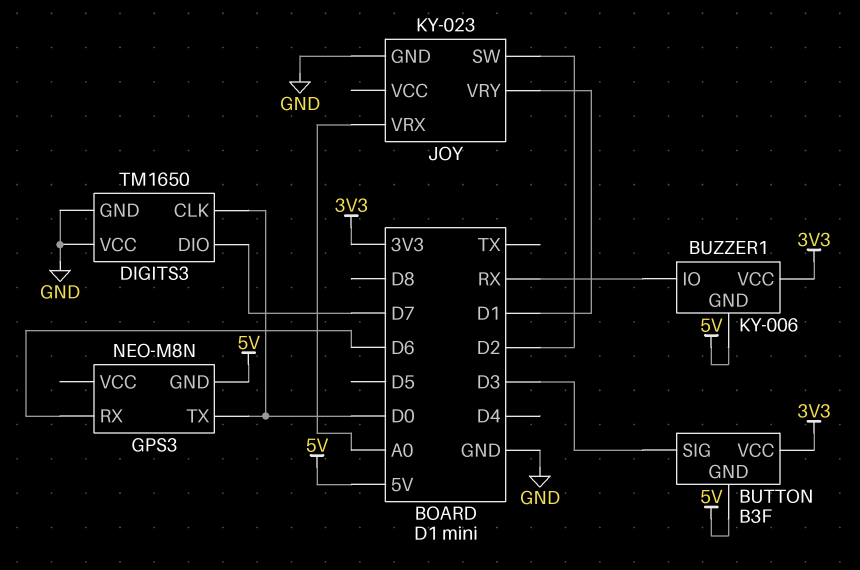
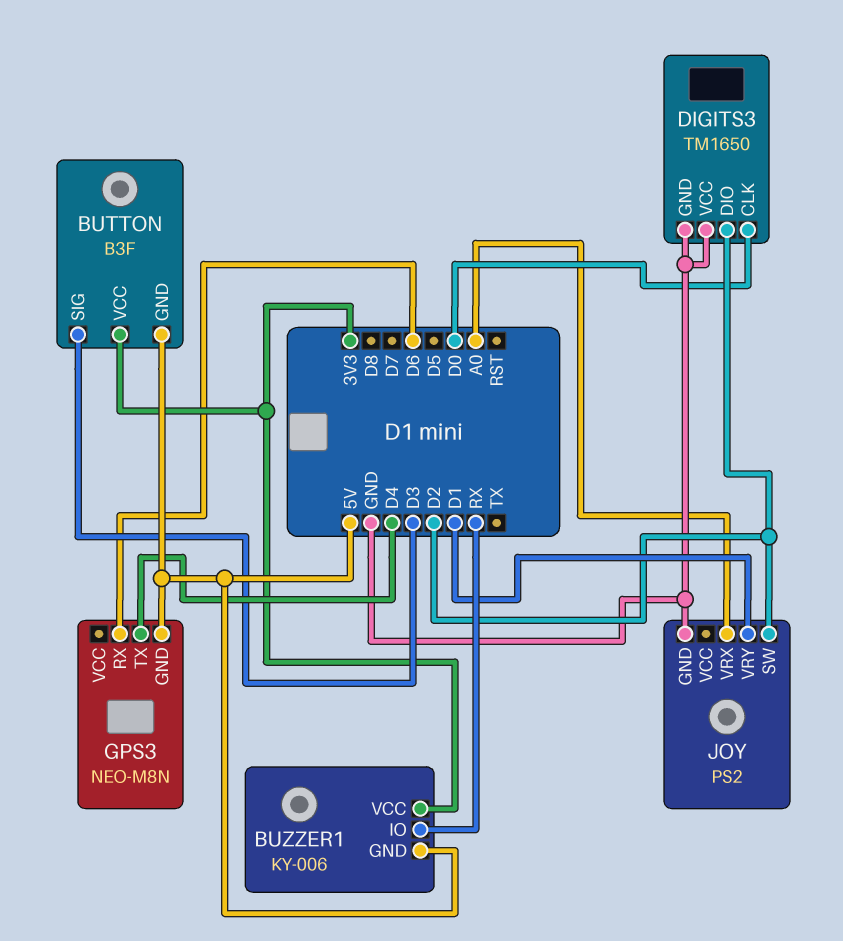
DIGITS3 pin DIO: D7 -> D2
GPS3 pin TX: D0 -> D4
JOY: KY-023 -> PS2

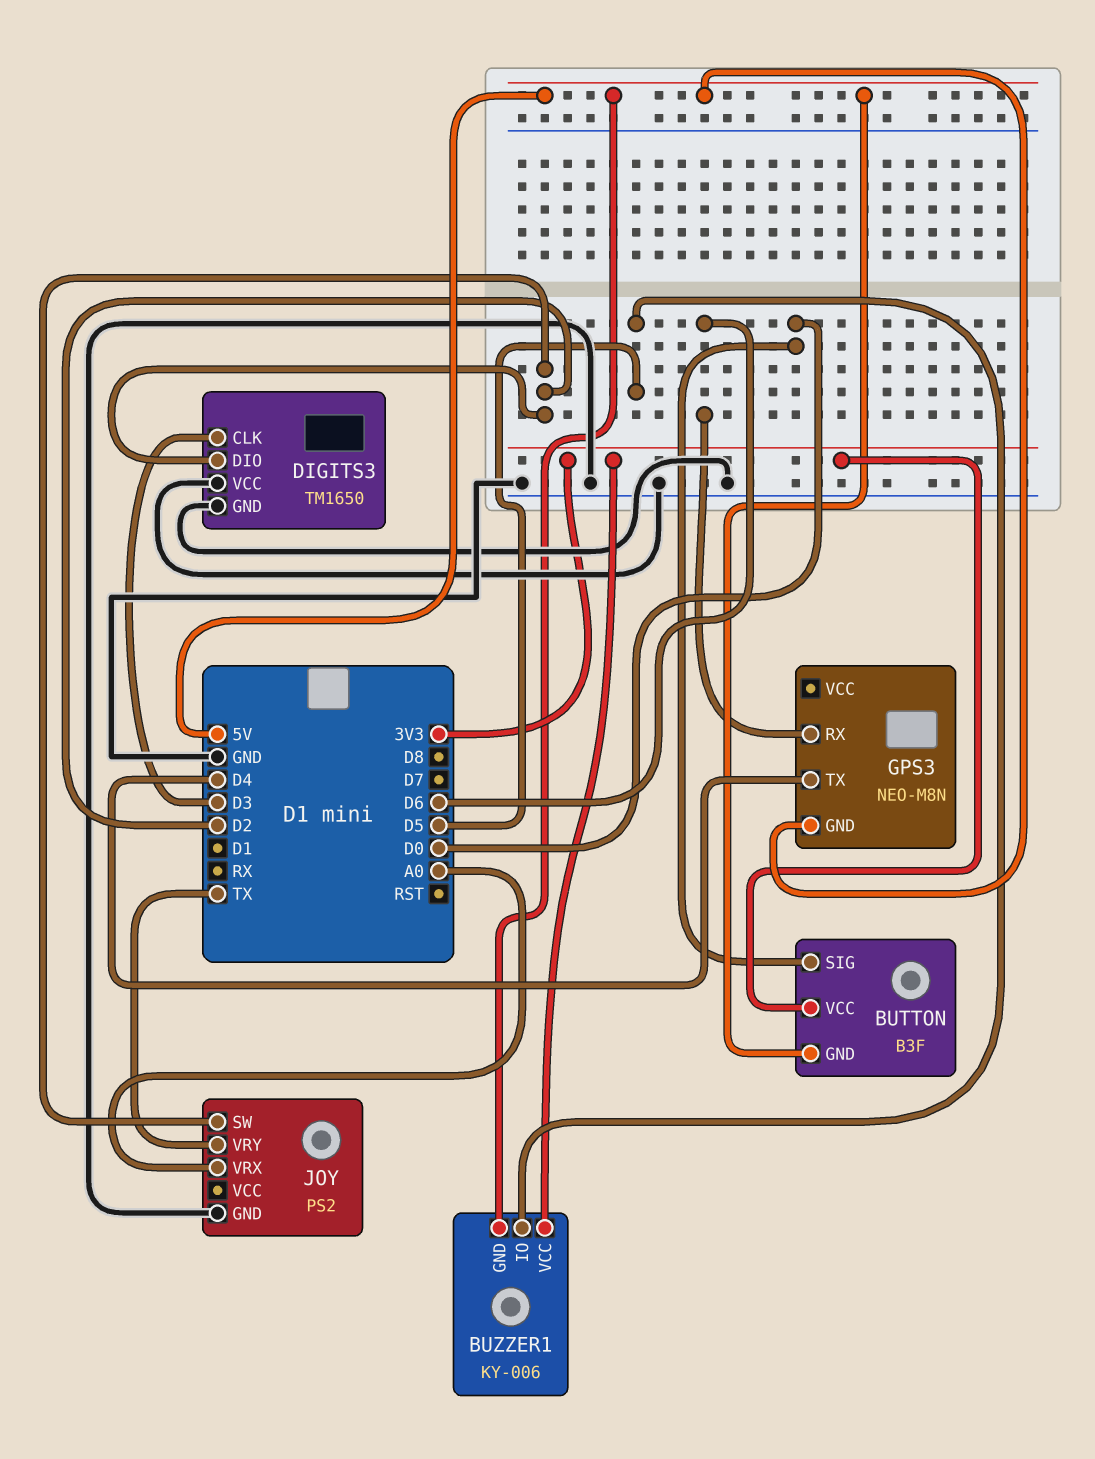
BUTTON pin SIG: D3 -> D0
BUZZER1 pin IO: RX -> D5
DIGITS3 pin CLK: D0 -> D3
JOY pin VRY: D1 -> TX

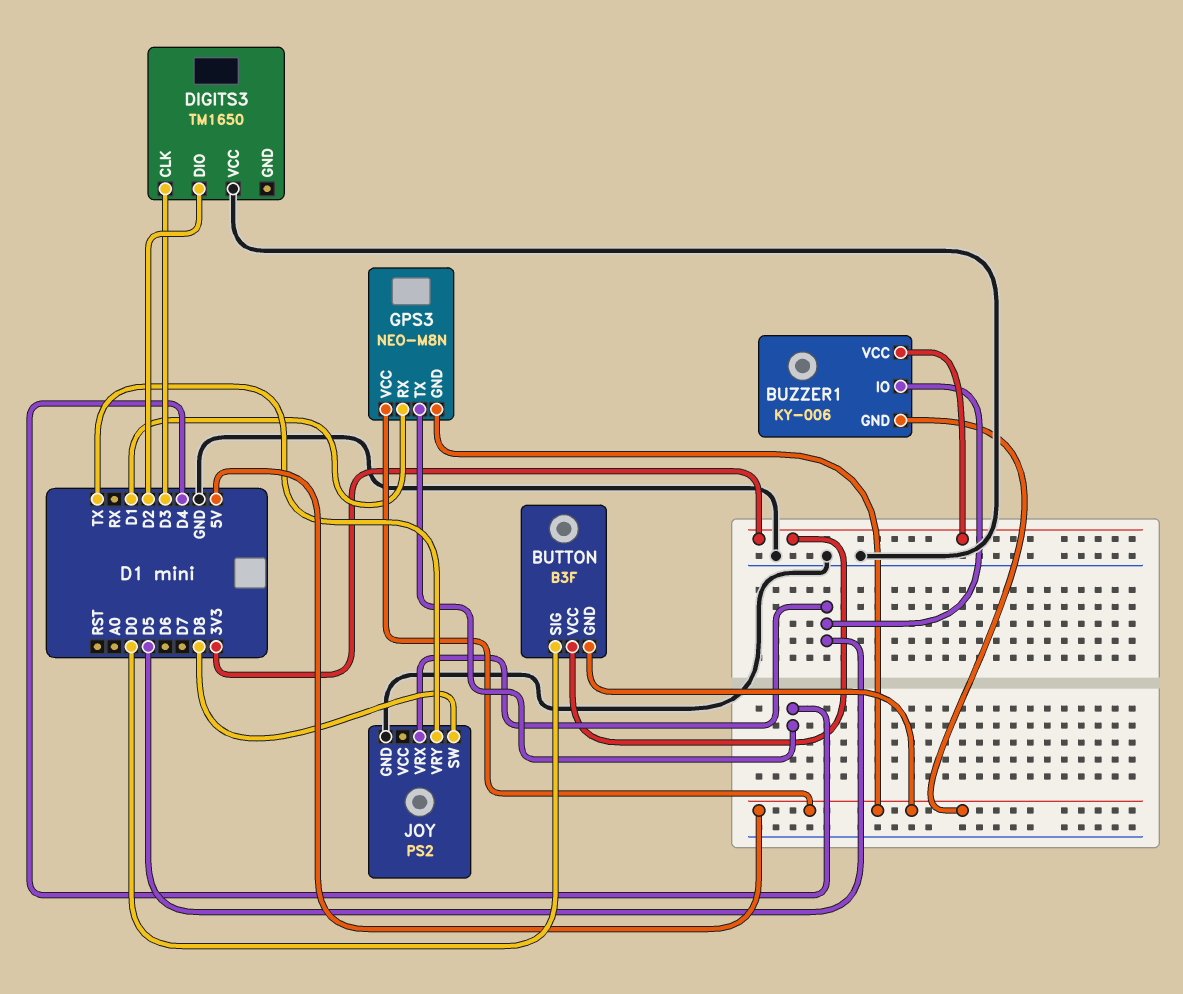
DIGITS3 pin GND: GND -> none
GPS3 pin RX: D6 -> D1
GPS3 pin VCC: none -> 5V
JOY pin SW: D2 -> D8
JOY pin VRX: A0 -> D5

